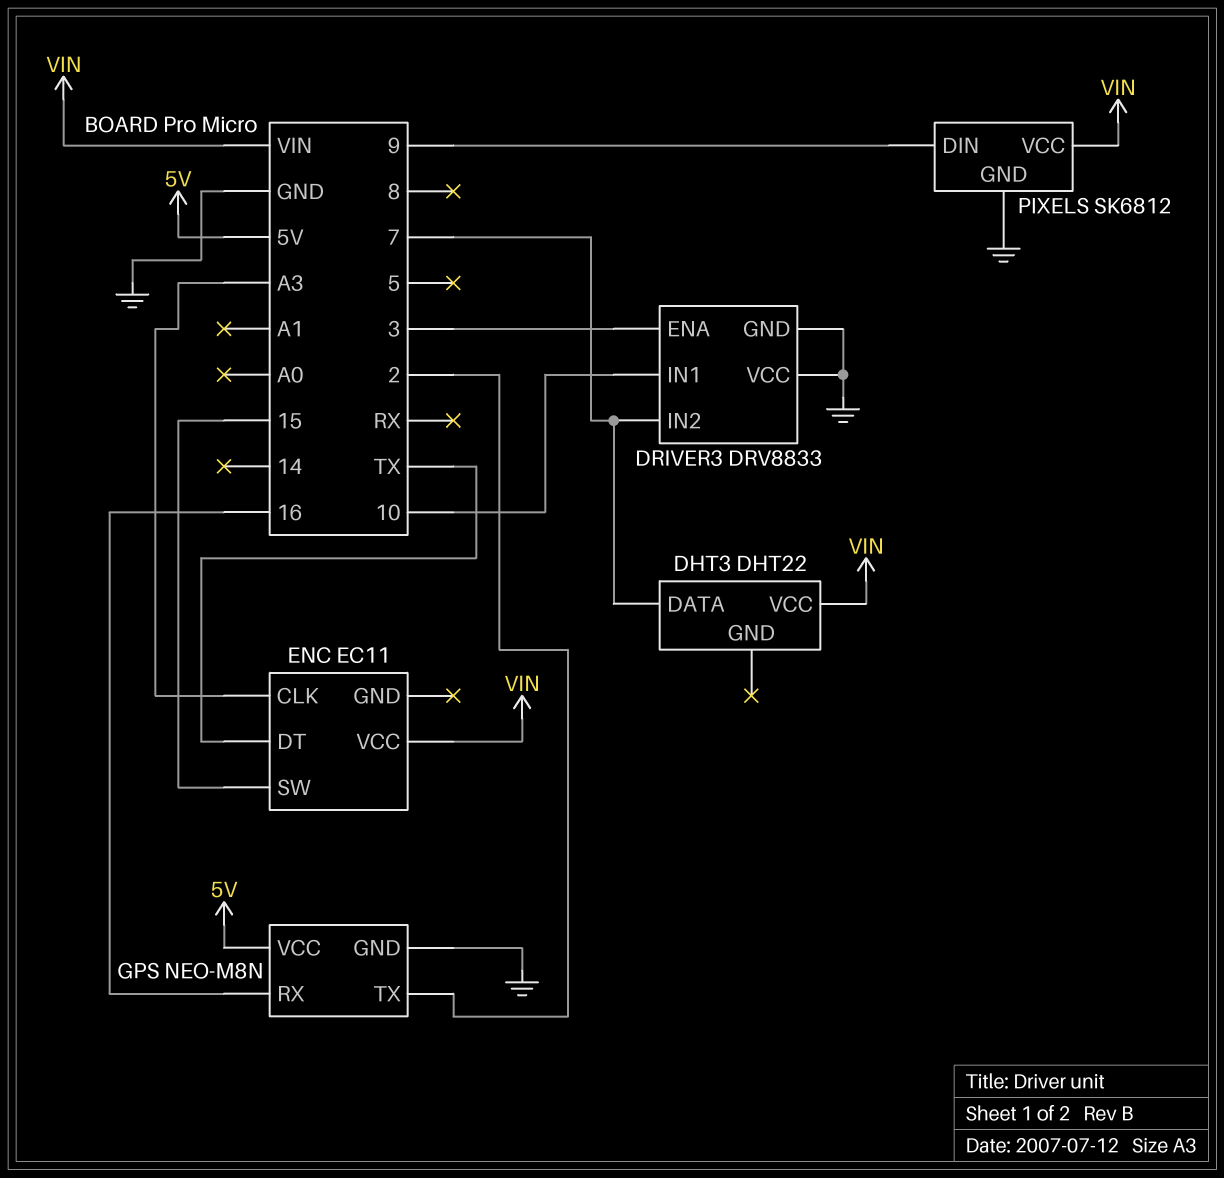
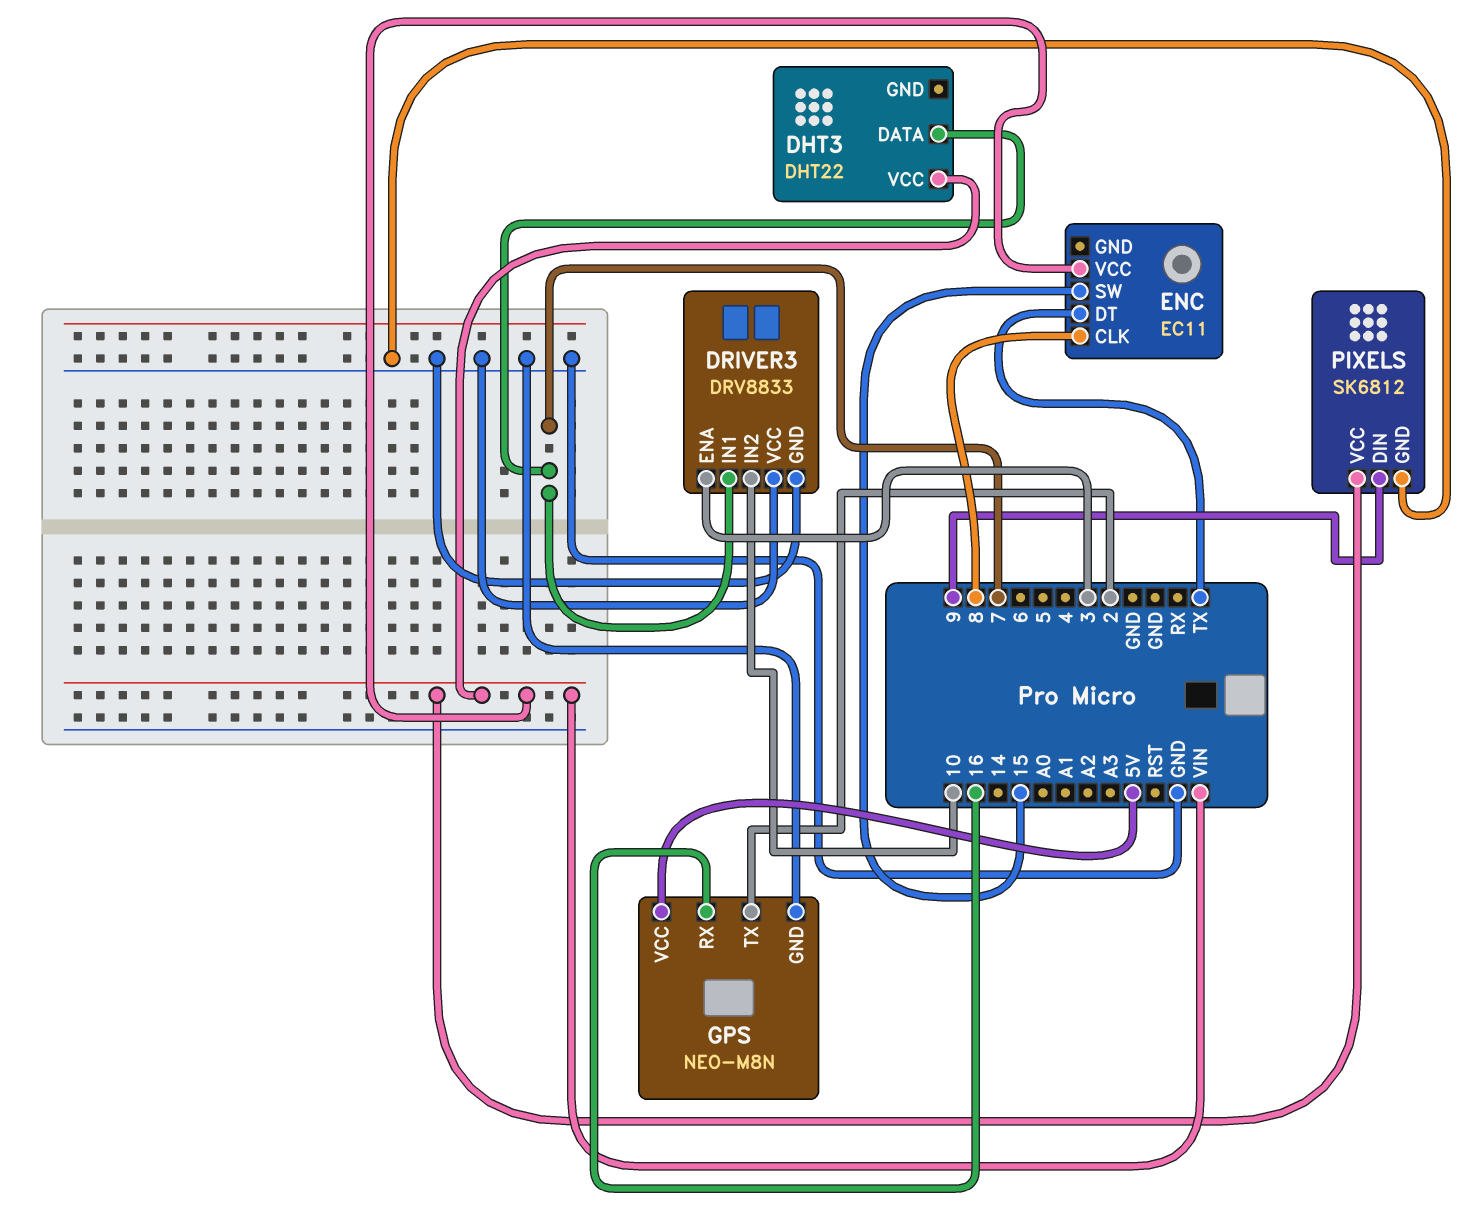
DRIVER3 pin IN1: 10 -> 7
DRIVER3 pin IN2: 7 -> 10
ENC pin CLK: A3 -> 8

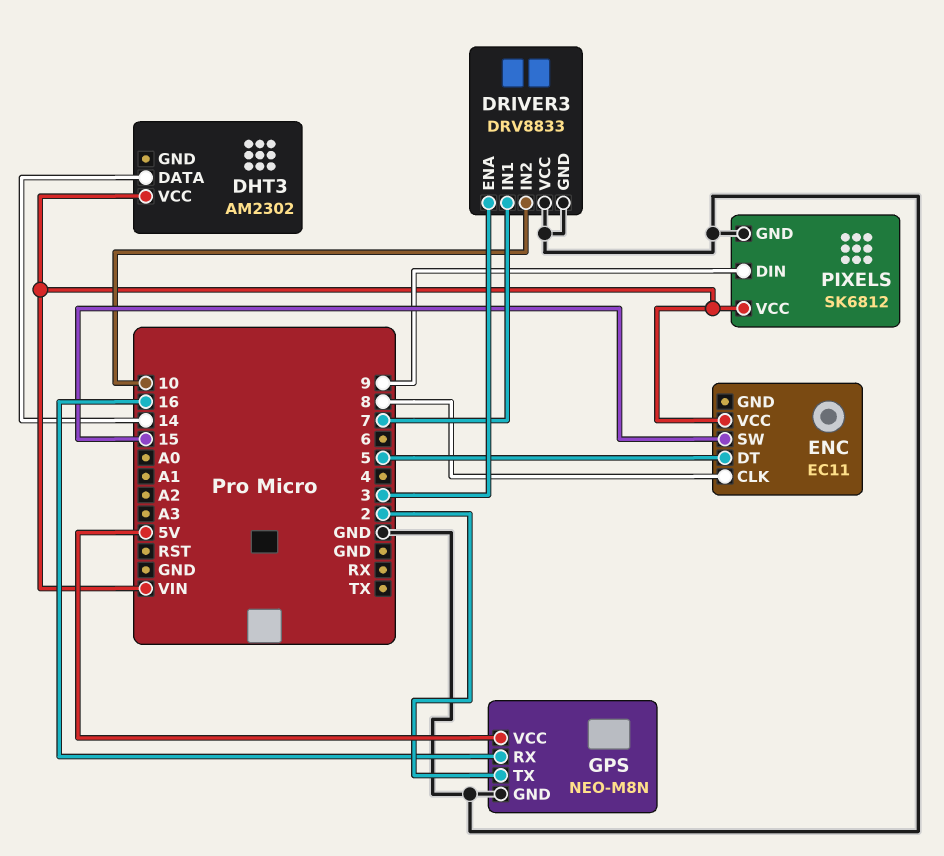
DHT3: DHT22 -> AM2302
DHT3 pin DATA: 7 -> 14
ENC pin DT: TX -> 5

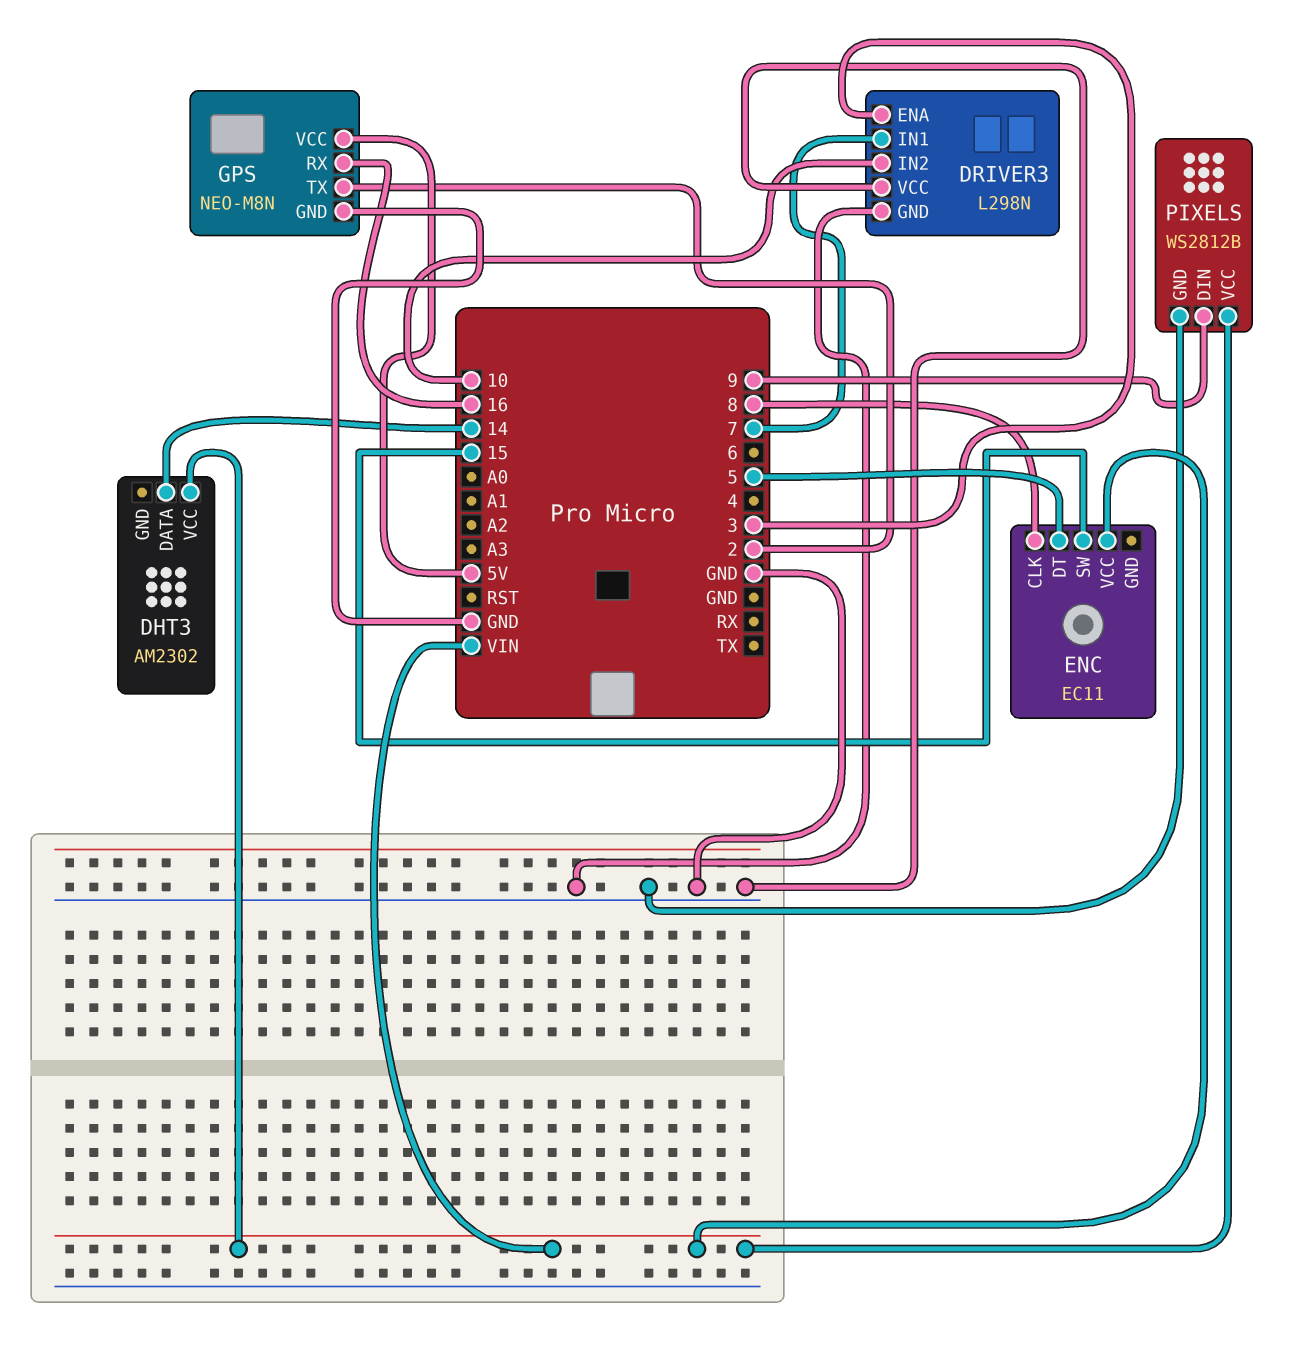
DRIVER3: DRV8833 -> L298N
PIXELS: SK6812 -> WS2812B

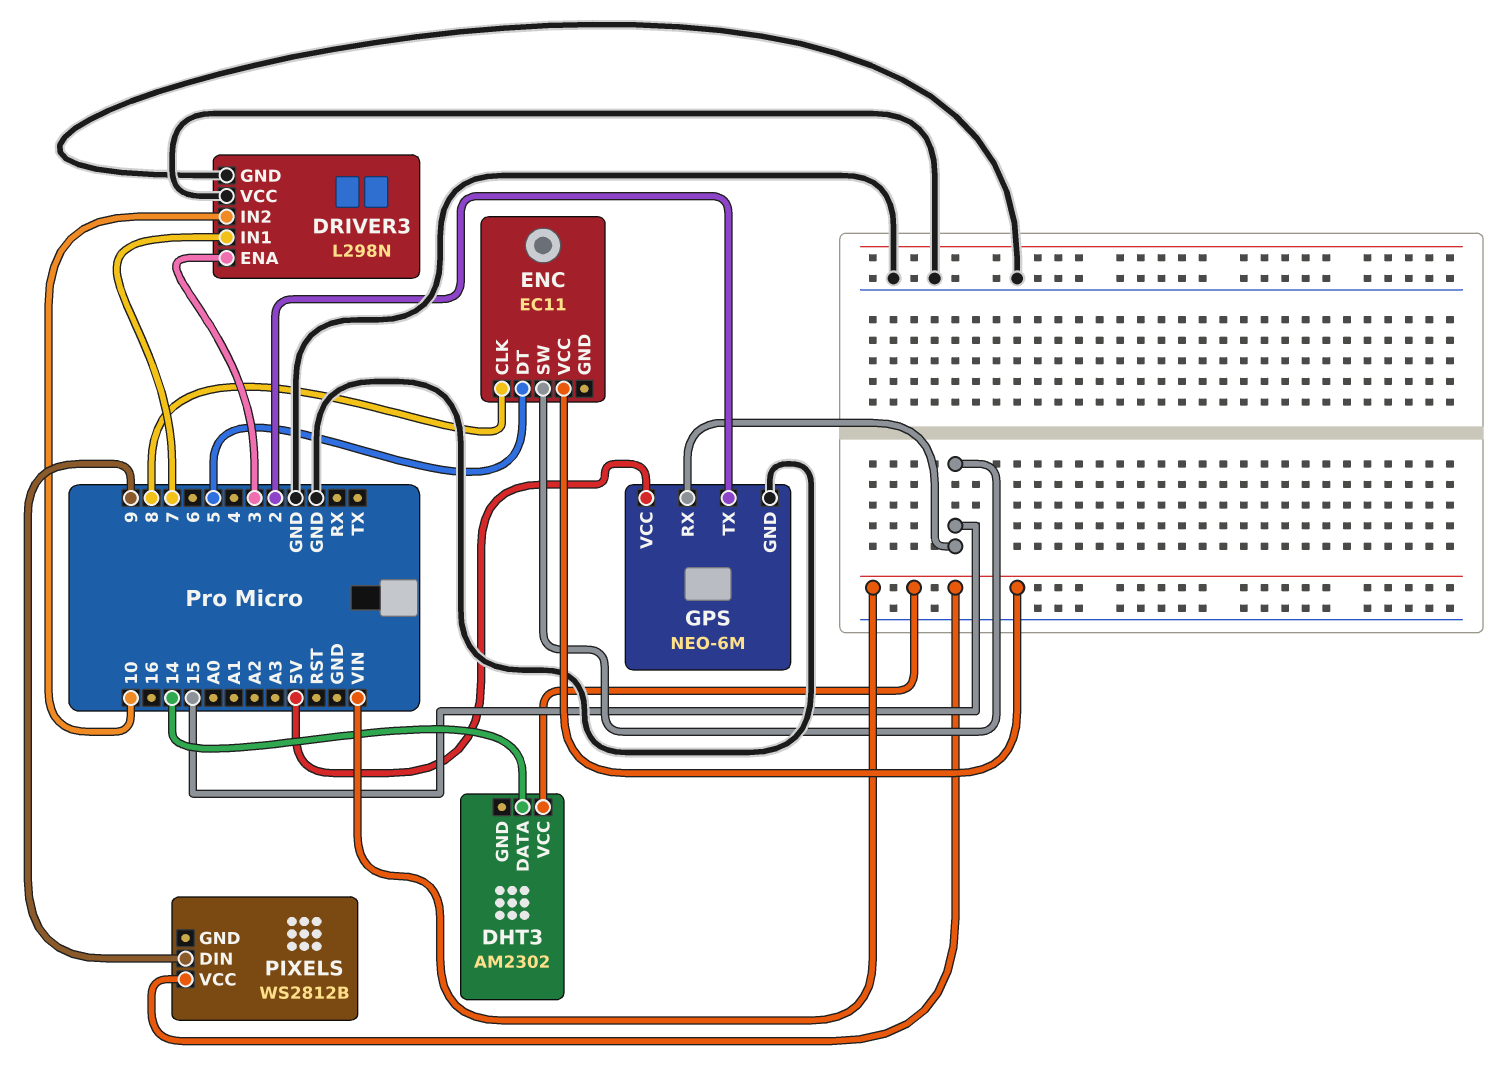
GPS: NEO-M8N -> NEO-6M
GPS pin RX: 16 -> 15
PIXELS pin GND: GND -> none

